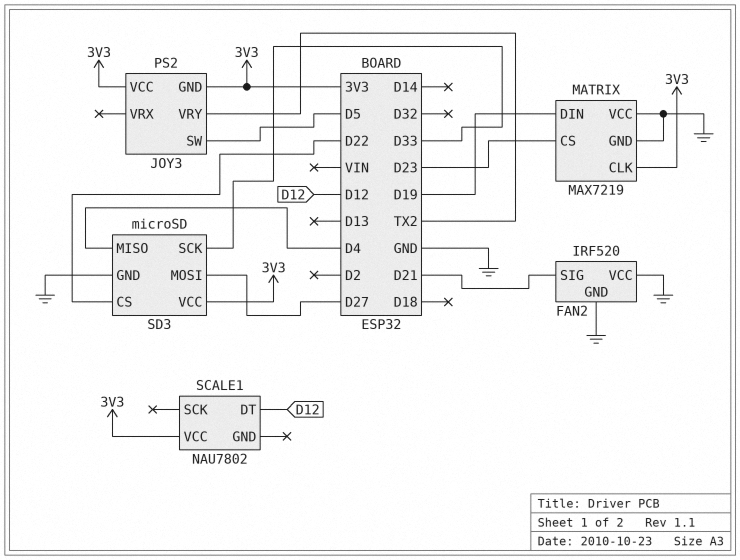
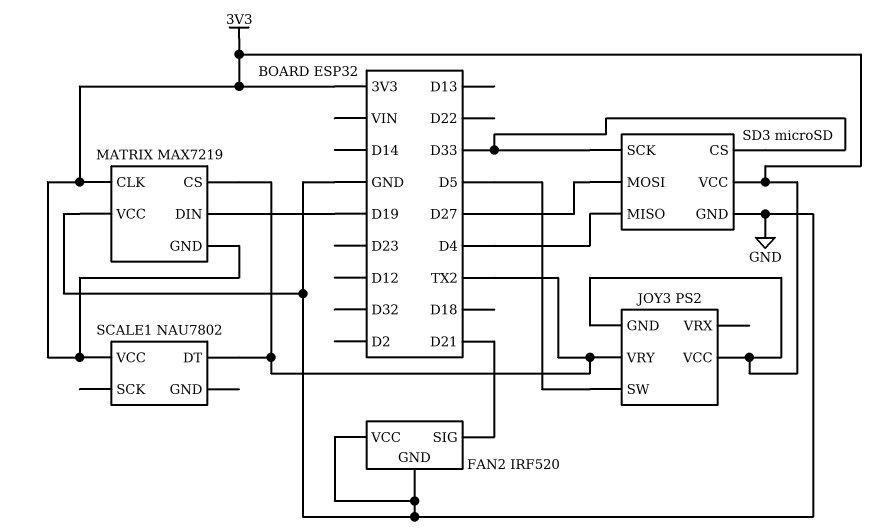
MATRIX pin CS: D23 -> TX2
MATRIX pin GND: GND -> 3V3
SCALE1 pin DT: D12 -> TX2
SD3 pin CS: D22 -> D33

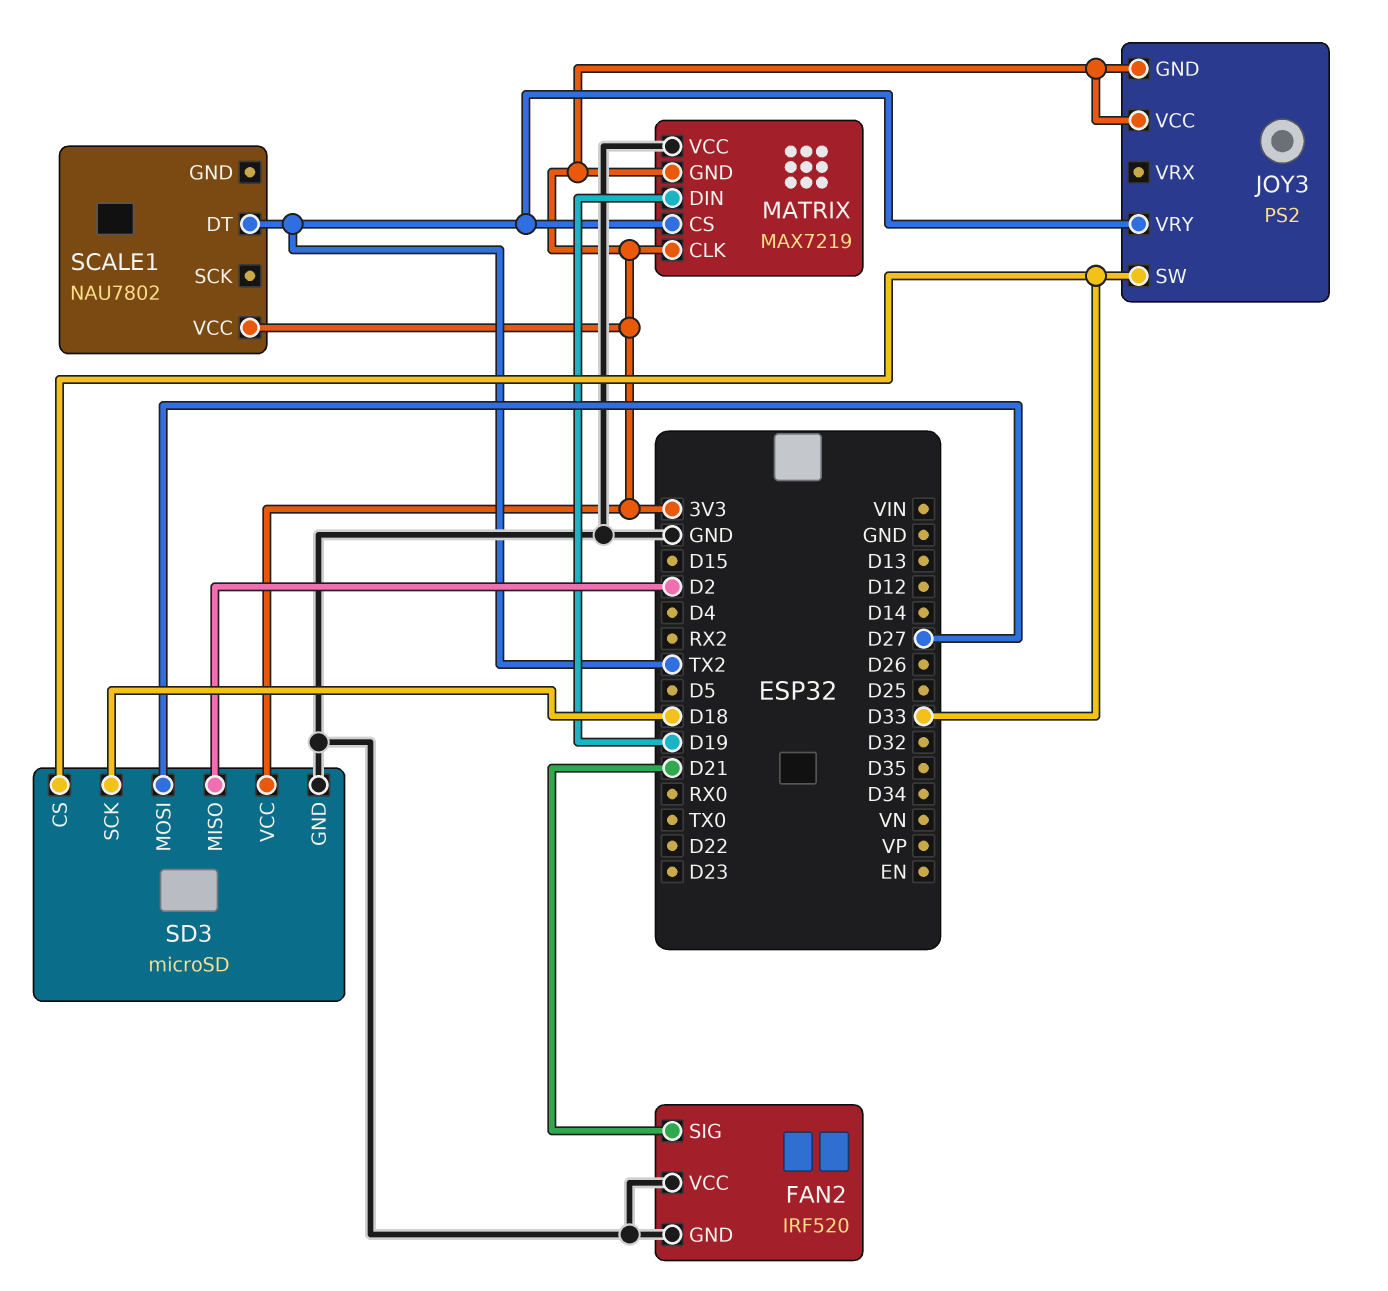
JOY3 pin SW: D5 -> D33
SD3 pin MISO: D4 -> D2
SD3 pin SCK: D33 -> D18

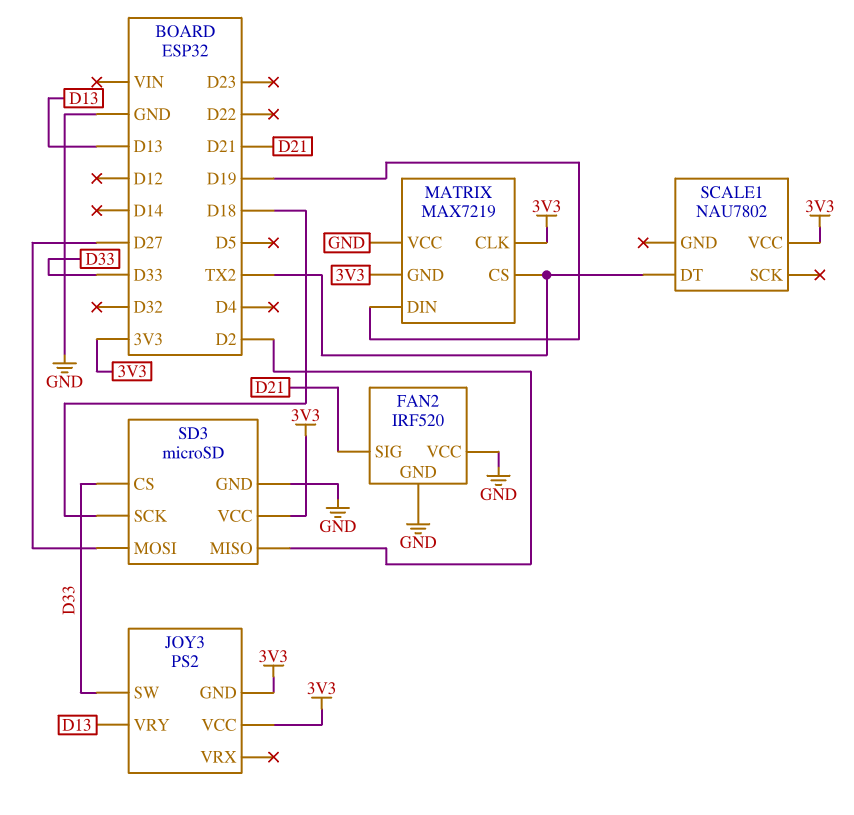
JOY3 pin VRY: TX2 -> D13

